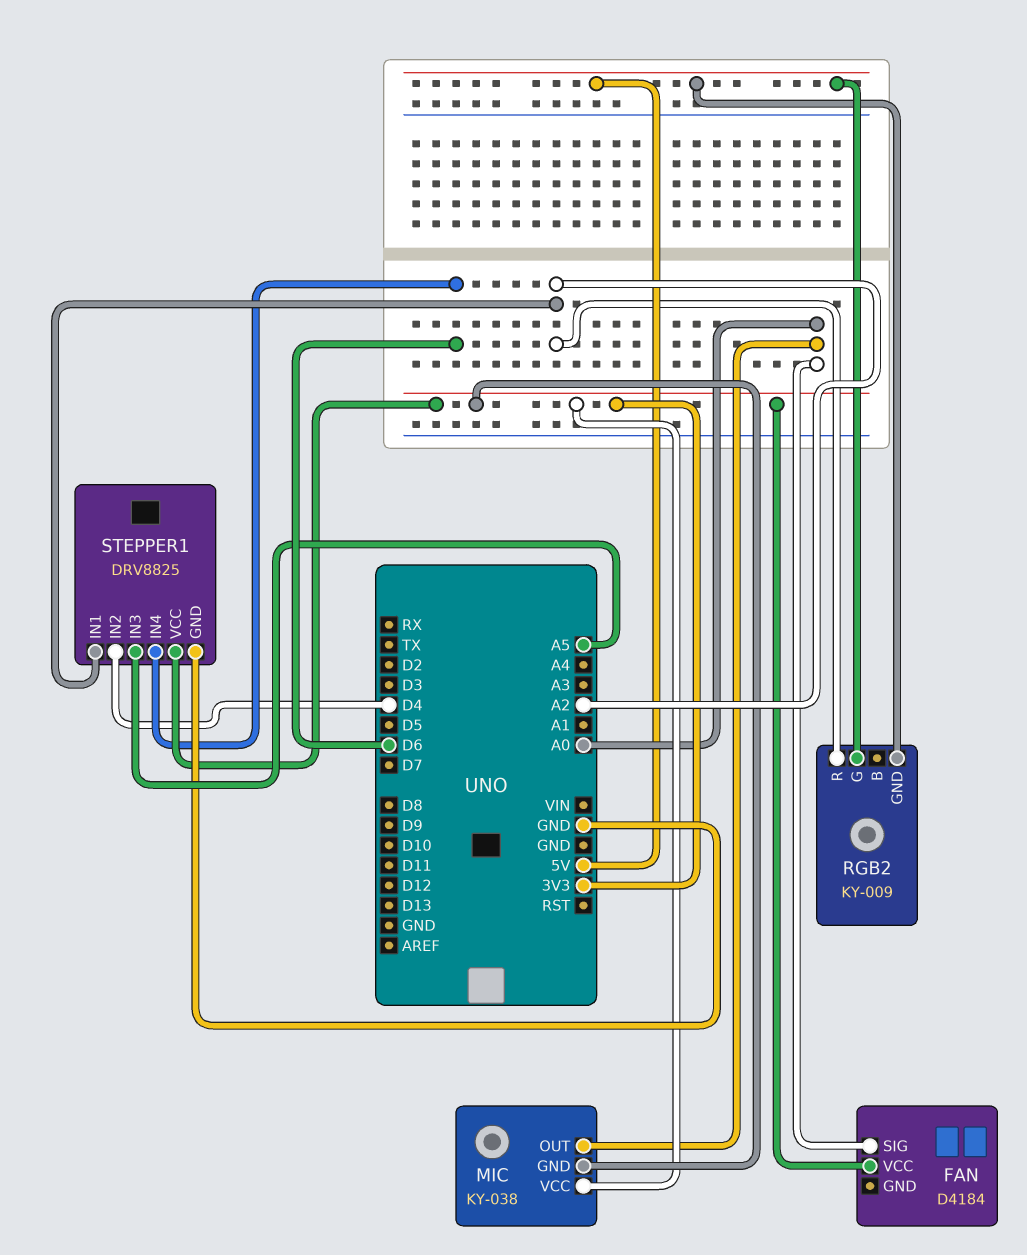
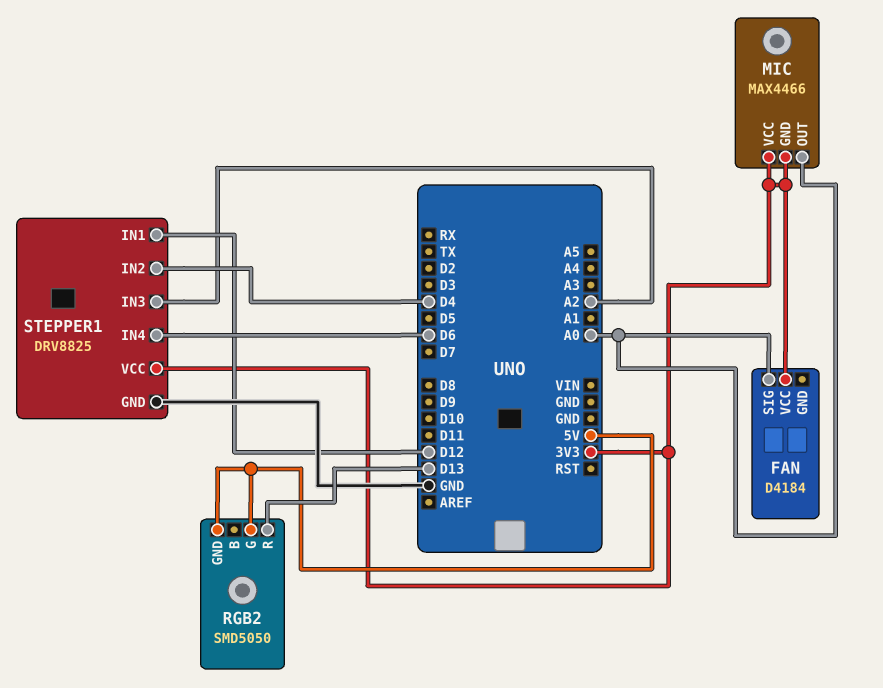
MIC: KY-038 -> MAX4466
RGB2: KY-009 -> SMD5050
RGB2 pin R: A2 -> D13
STEPPER1 pin IN1: A2 -> D12
STEPPER1 pin IN3: A5 -> A2

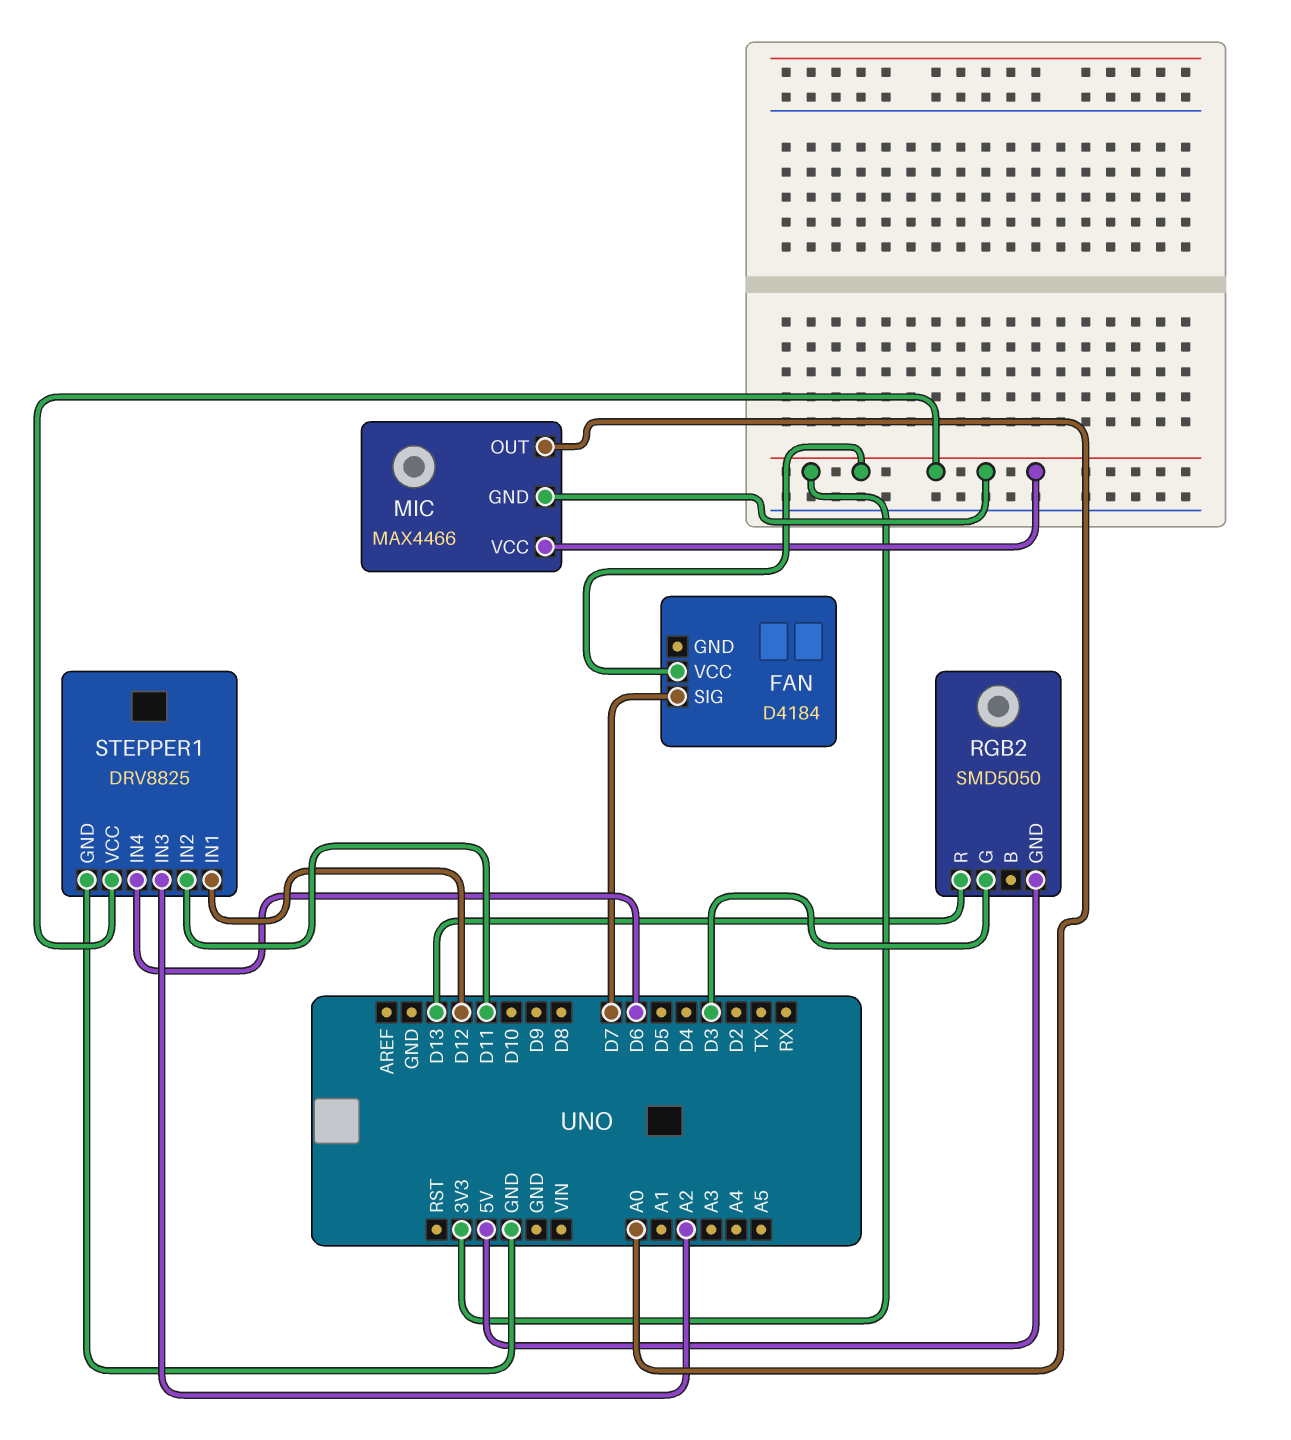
FAN pin SIG: A0 -> D7
RGB2 pin G: 5V -> D3
STEPPER1 pin IN2: D4 -> D11

